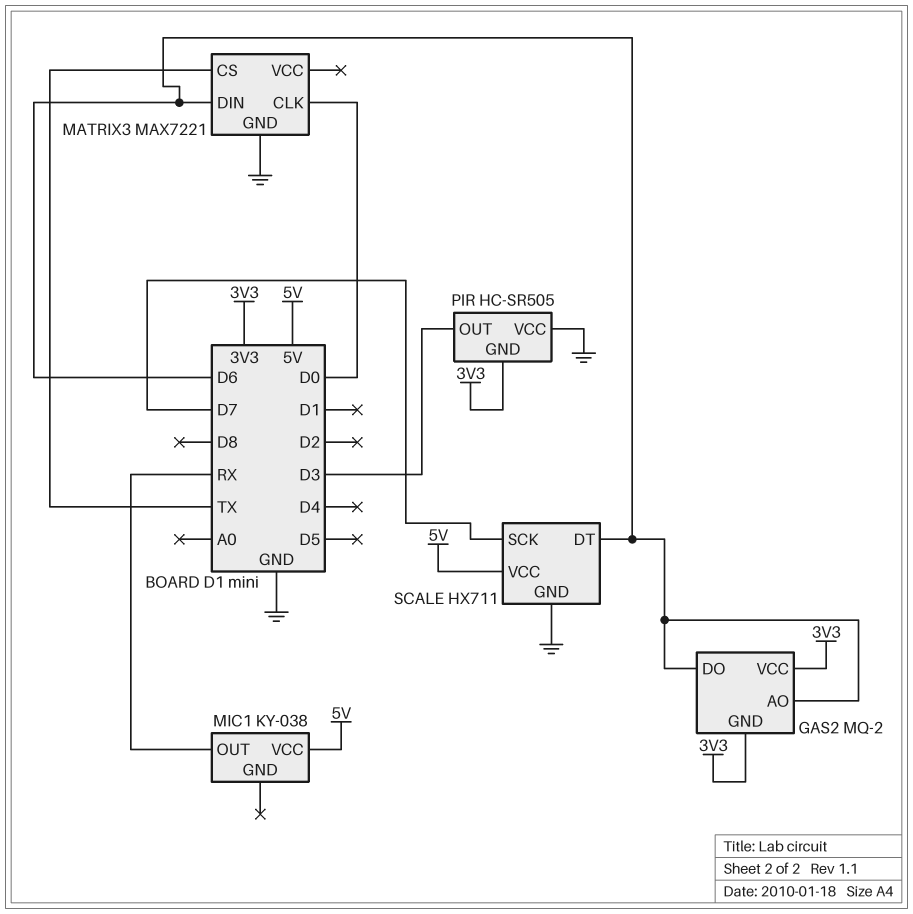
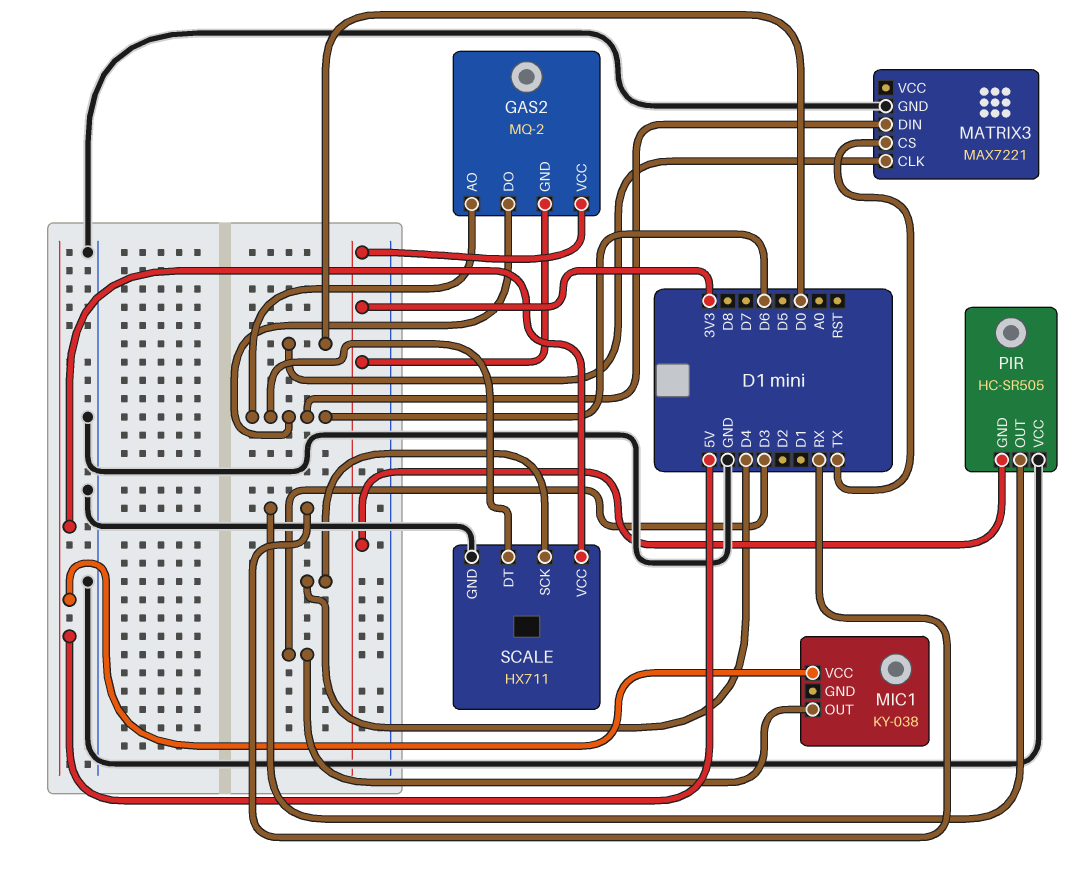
MIC1 pin OUT: RX -> D3
PIR pin OUT: D3 -> RX
SCALE pin SCK: D7 -> D4

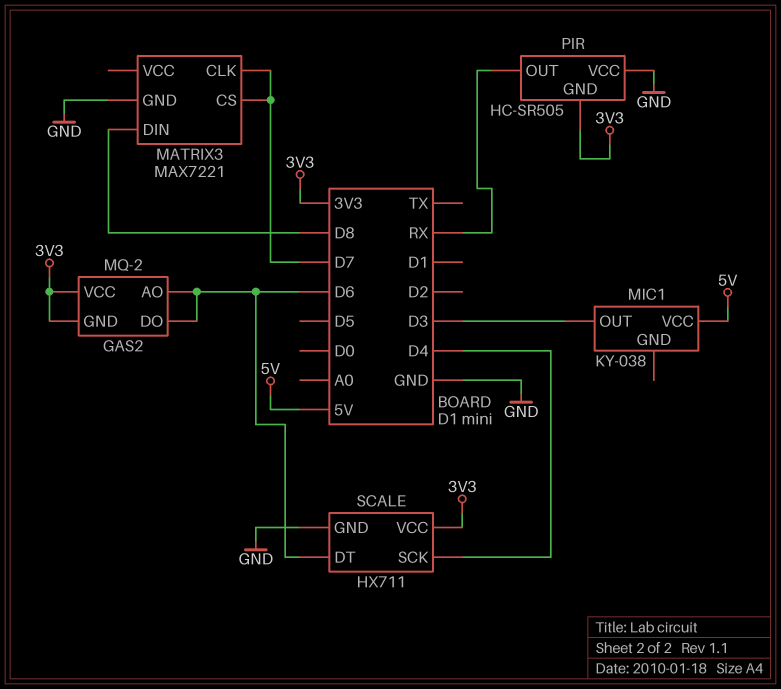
MATRIX3 pin CLK: D0 -> D7
MATRIX3 pin CS: TX -> D7
MATRIX3 pin DIN: D6 -> D8
SCALE pin VCC: 5V -> 3V3

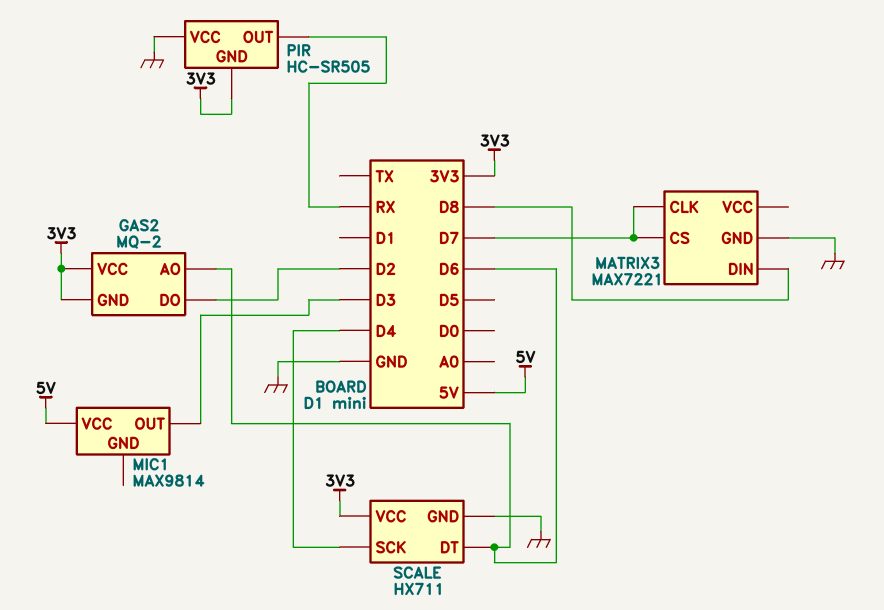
GAS2 pin DO: D6 -> D2
MIC1: KY-038 -> MAX9814

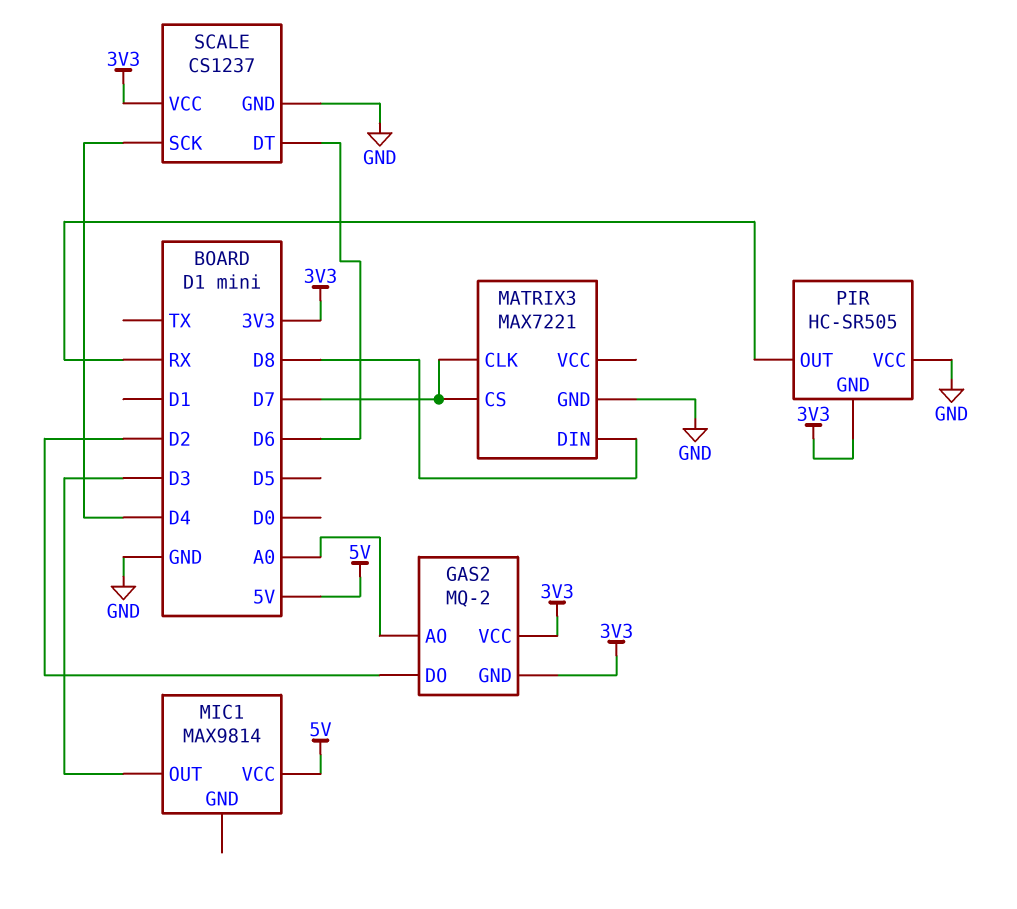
GAS2 pin AO: D6 -> A0
SCALE: HX711 -> CS1237

